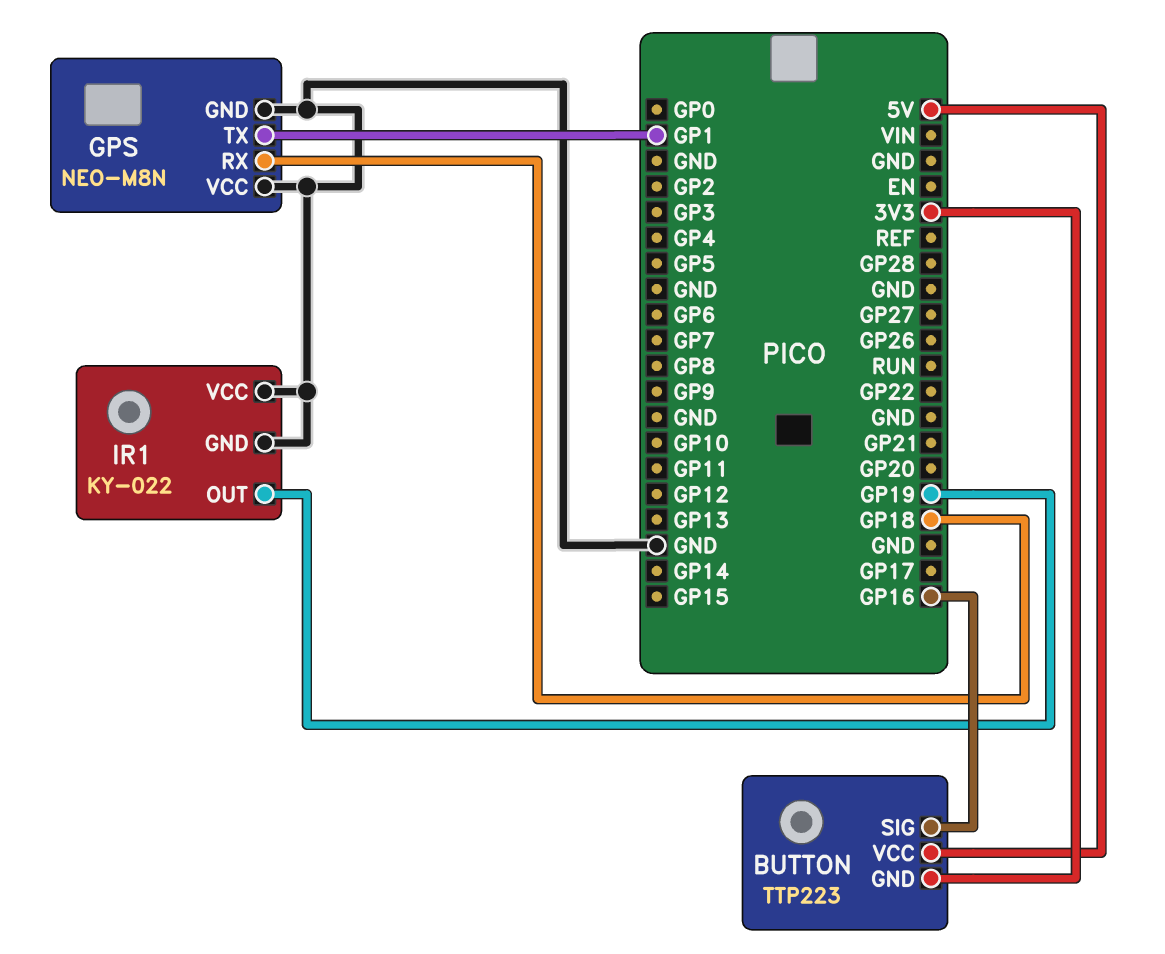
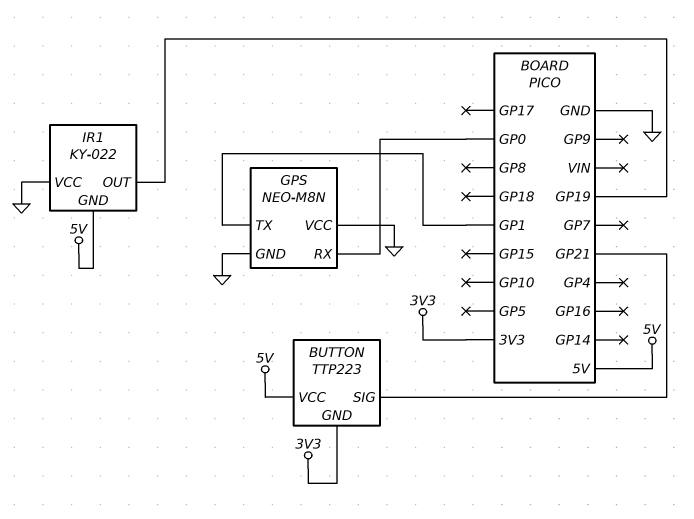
BUTTON pin SIG: GP16 -> GP21
GPS pin RX: GP18 -> GP0
IR1 pin GND: GND -> 5V

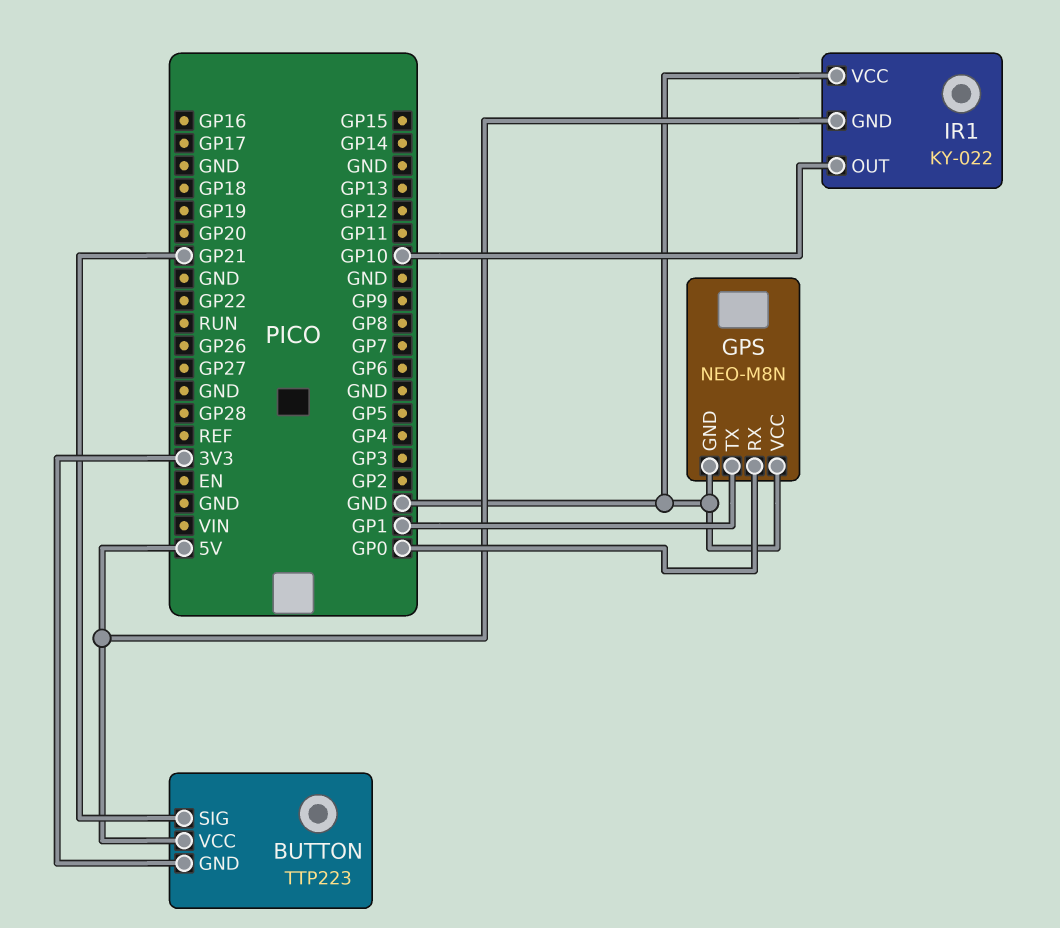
IR1 pin OUT: GP19 -> GP10

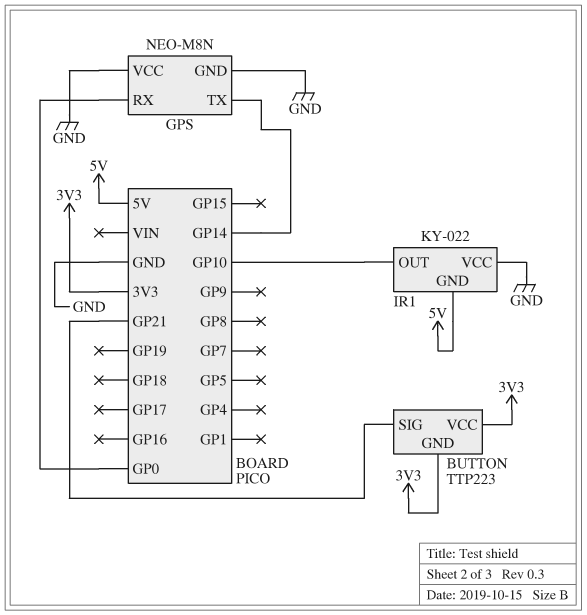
BUTTON pin VCC: 5V -> 3V3
GPS pin TX: GP1 -> GP14

